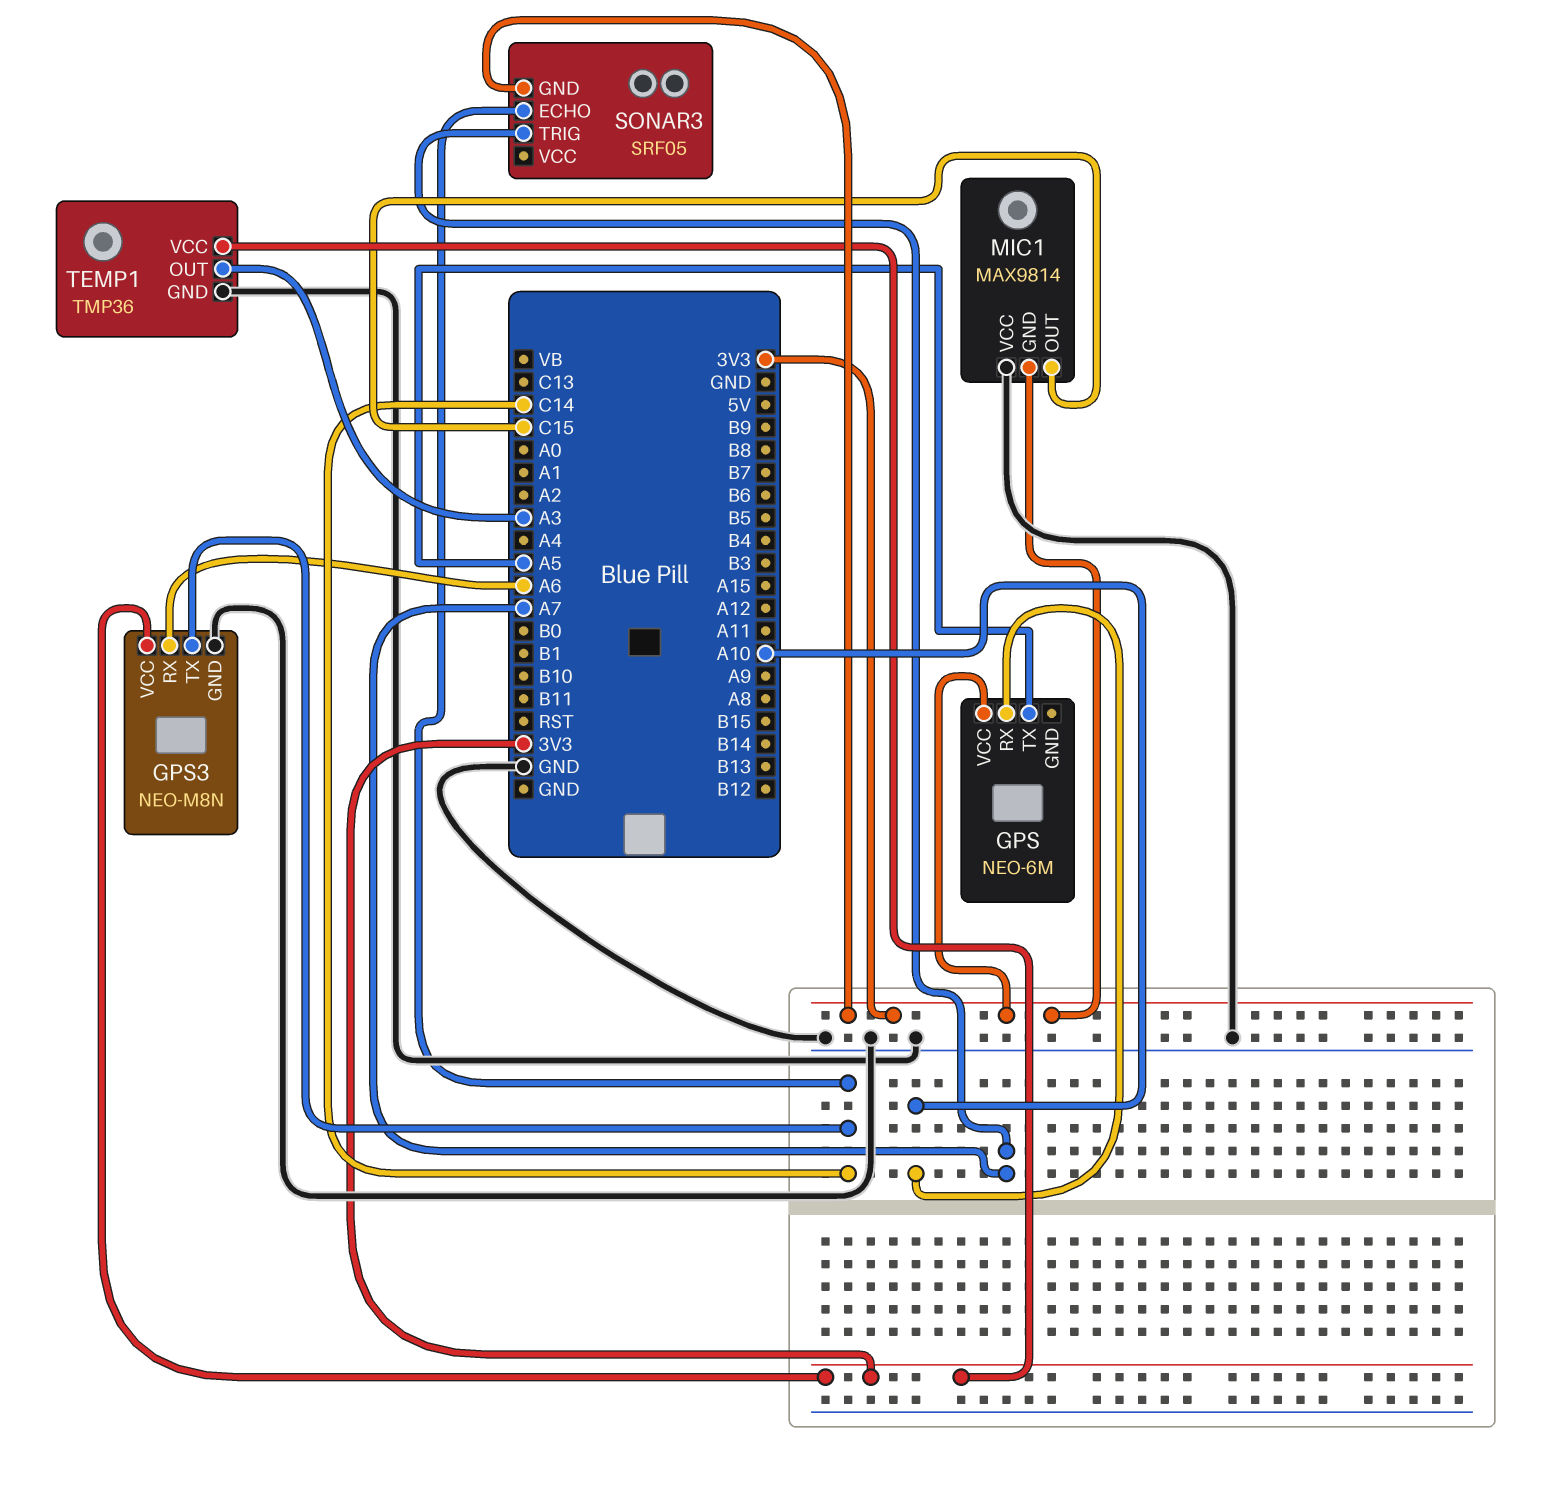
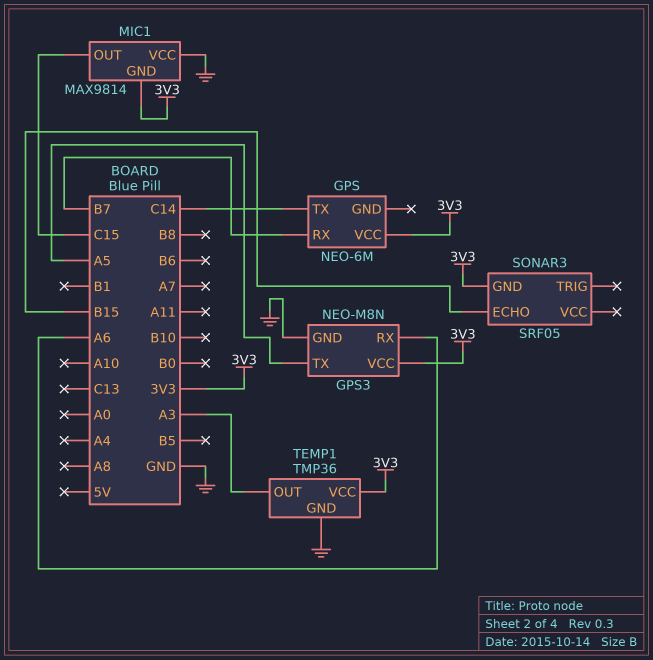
GPS pin RX: A10 -> B7
GPS pin TX: A5 -> C14
GPS3 pin TX: C14 -> A5
SONAR3 pin ECHO: C14 -> B15
SONAR3 pin TRIG: A7 -> none

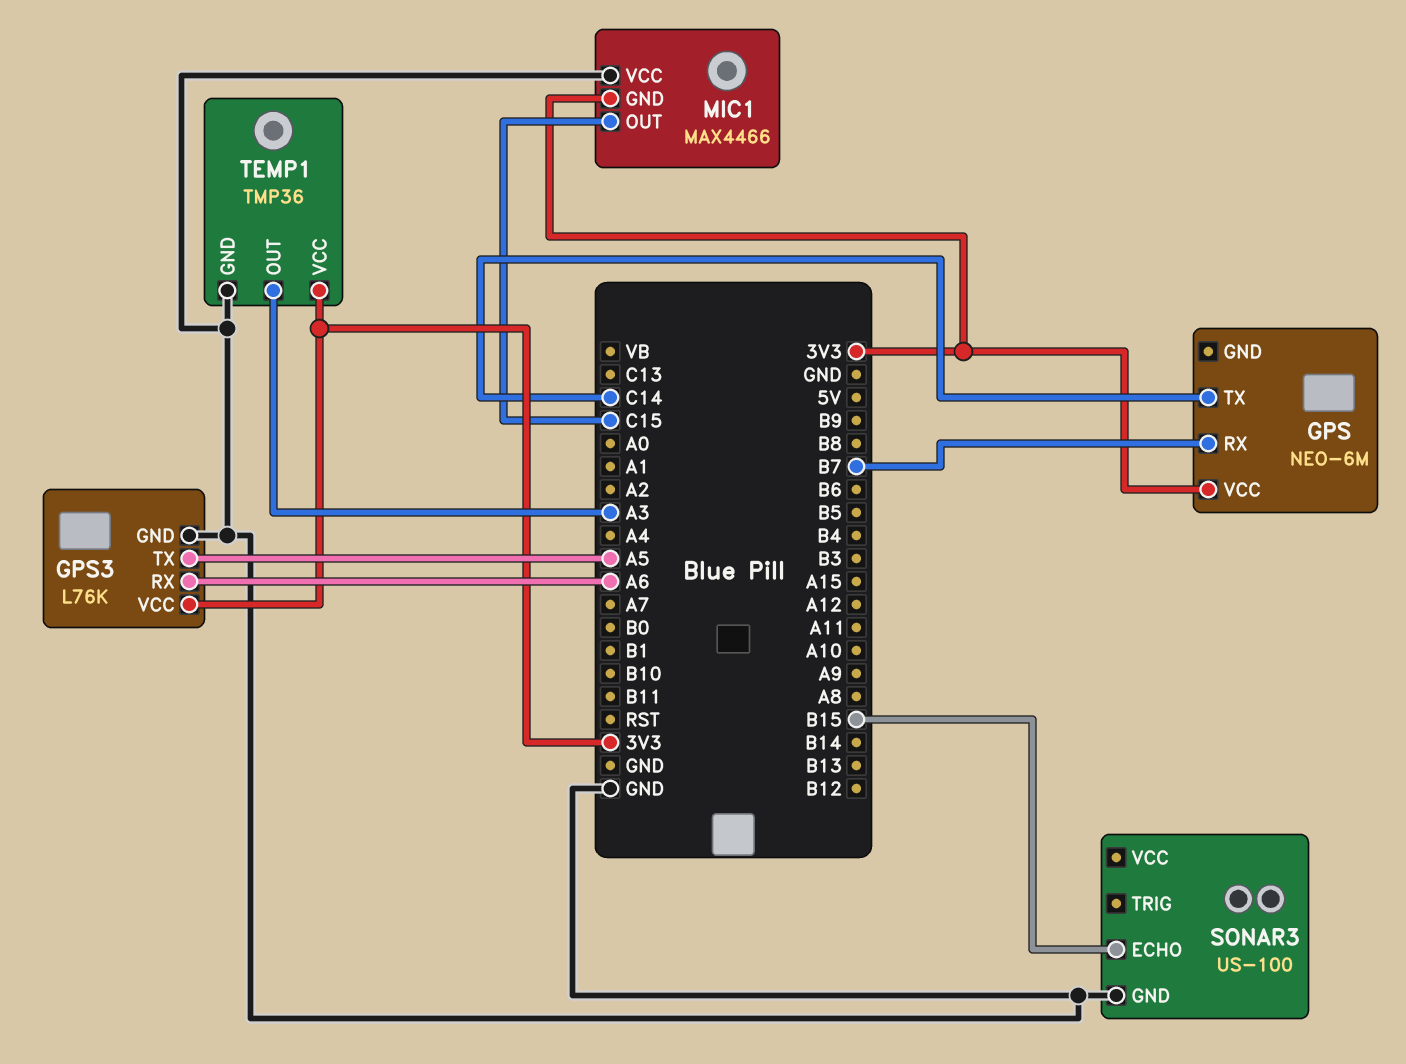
GPS3: NEO-M8N -> L76K
MIC1: MAX9814 -> MAX4466
SONAR3: SRF05 -> US-100
SONAR3 pin GND: 3V3 -> GND

